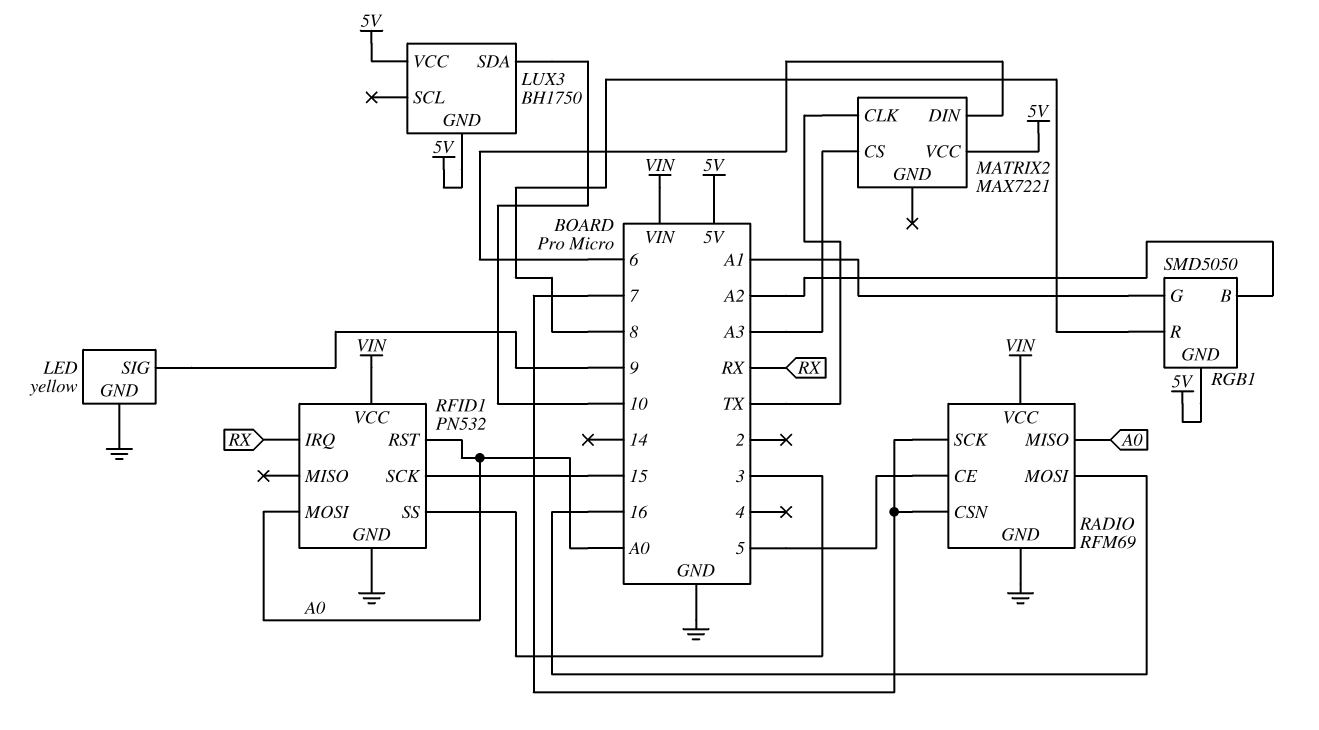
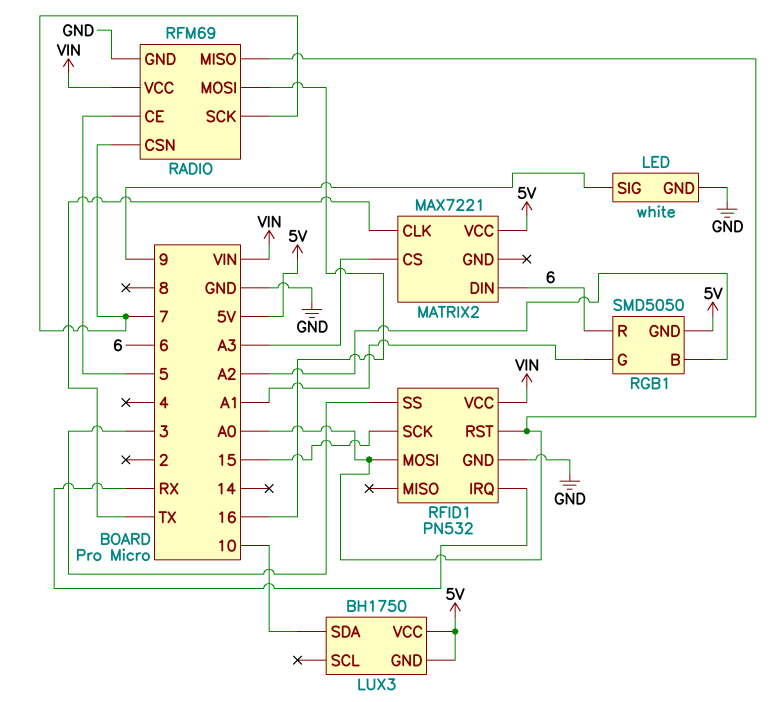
LED: yellow -> white
RGB1 pin R: 8 -> 6

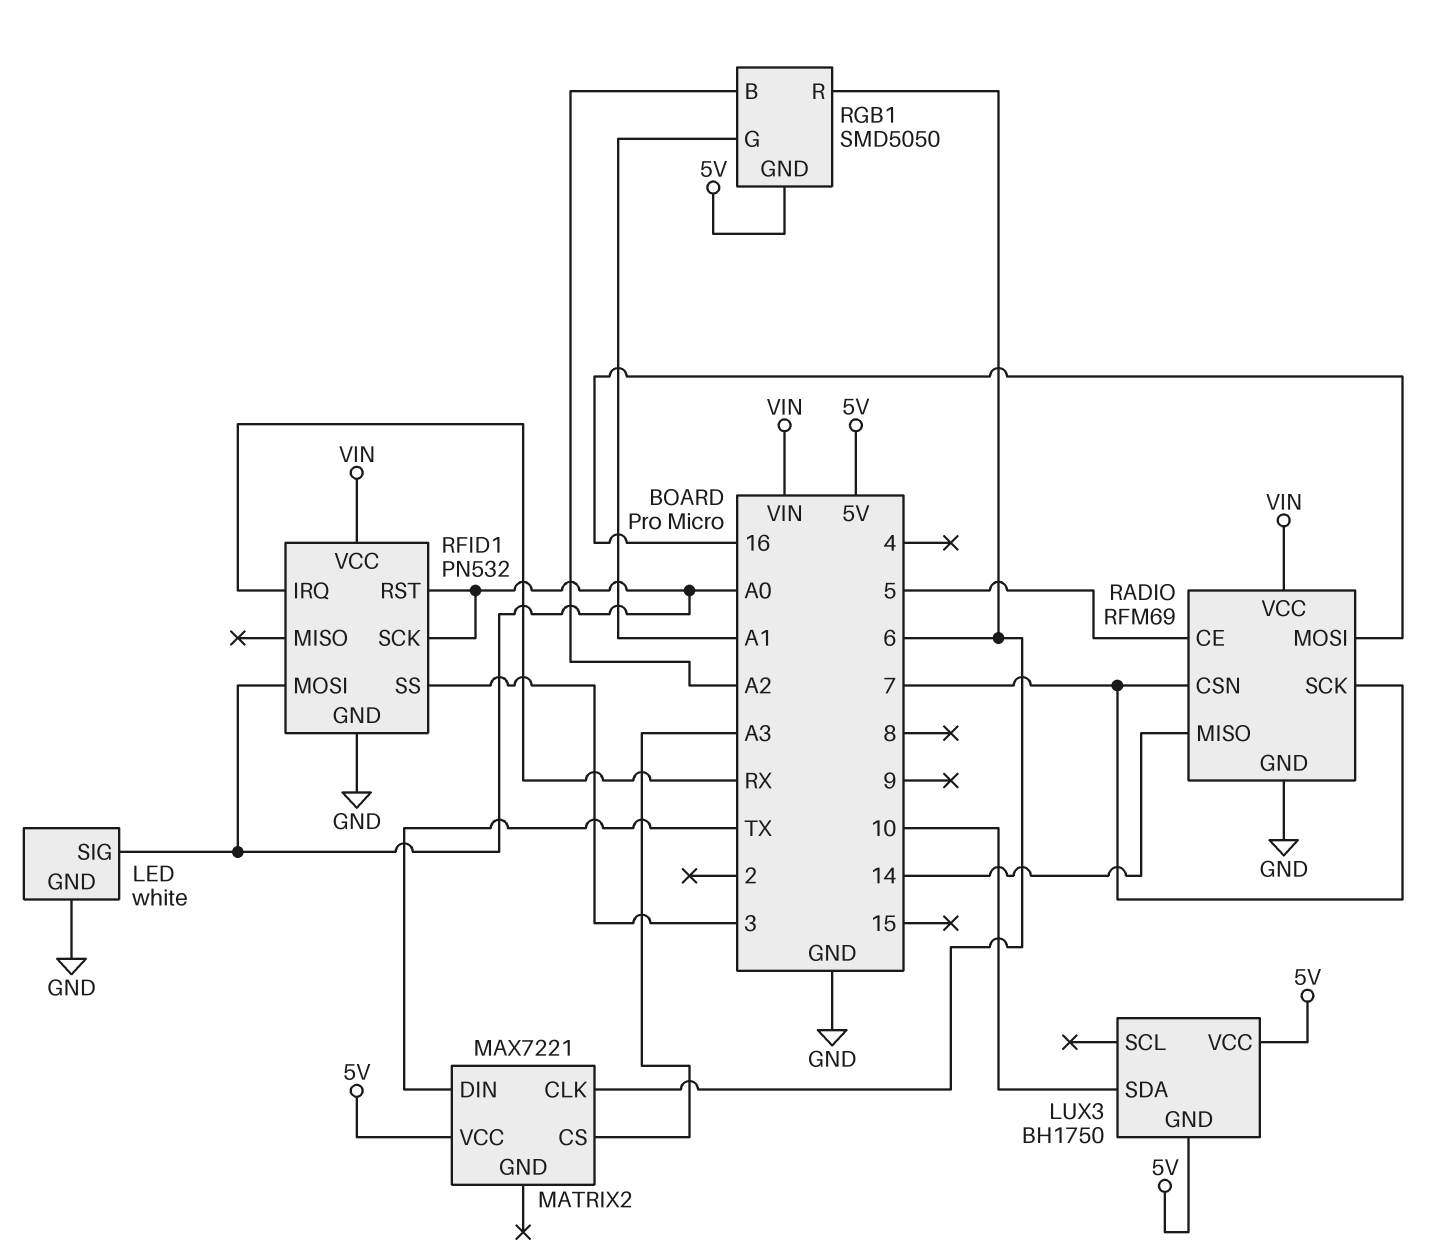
LED pin SIG: 9 -> A0
MATRIX2 pin CLK: TX -> 6
MATRIX2 pin DIN: 6 -> TX
RADIO pin MISO: A0 -> 14
RFID1 pin SCK: 15 -> A0

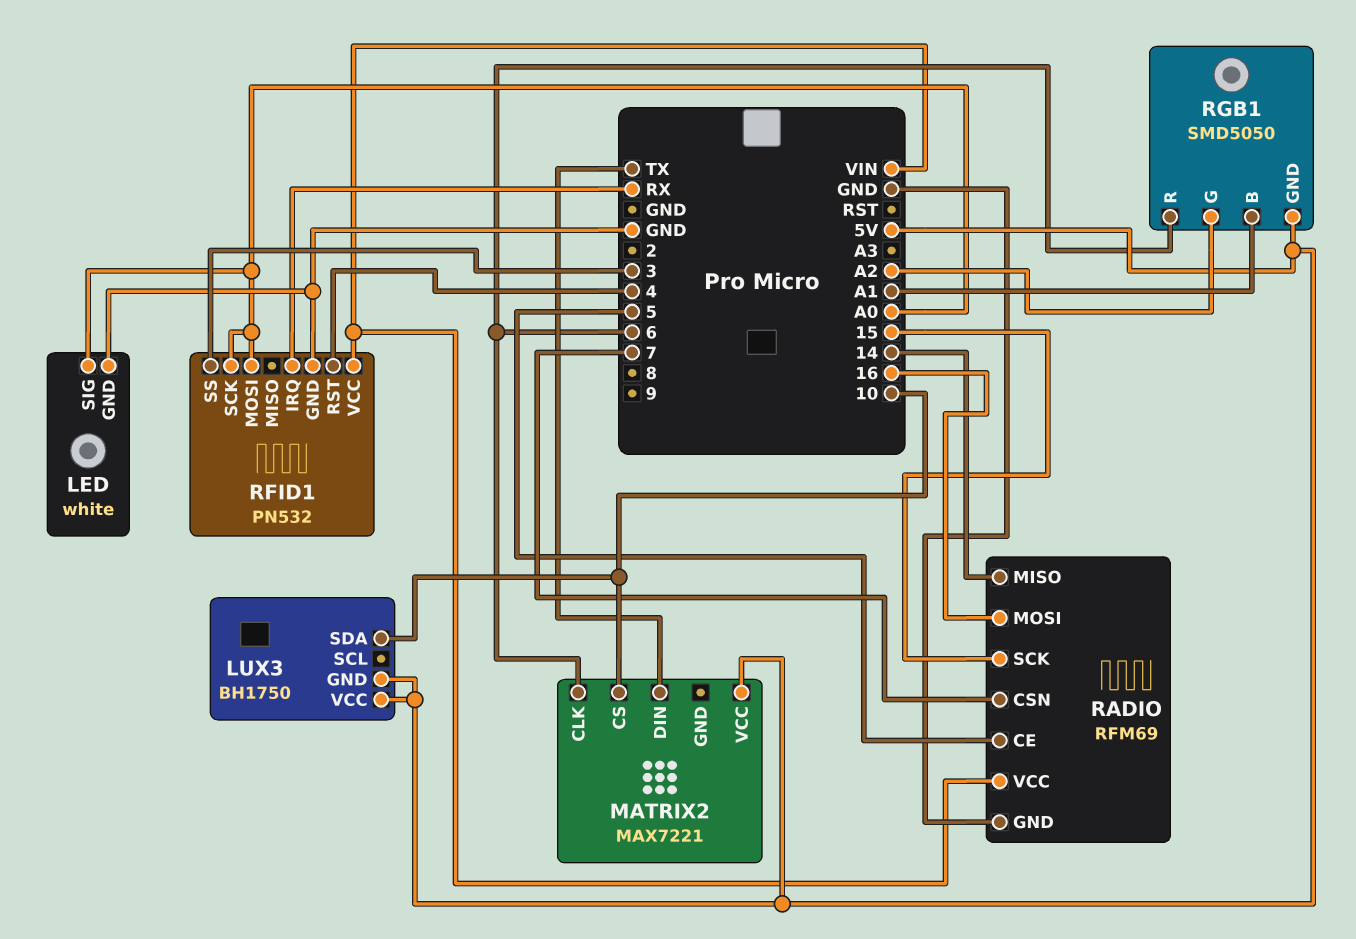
MATRIX2 pin CS: A3 -> 10
RADIO pin SCK: 7 -> 15
RFID1 pin RST: A0 -> 4
RGB1 pin B: A2 -> A1
RGB1 pin G: A1 -> A2

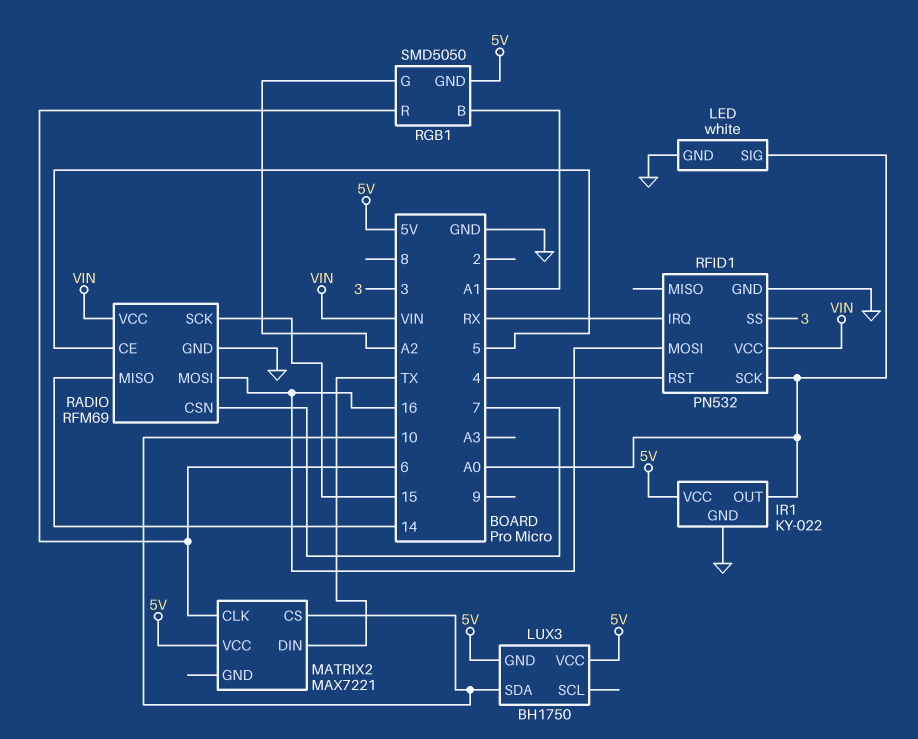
IR1: none -> KY-022
IR1 pin GND: none -> GND
IR1 pin OUT: none -> A0
IR1 pin VCC: none -> 5V
RFID1 pin MOSI: A0 -> 16

